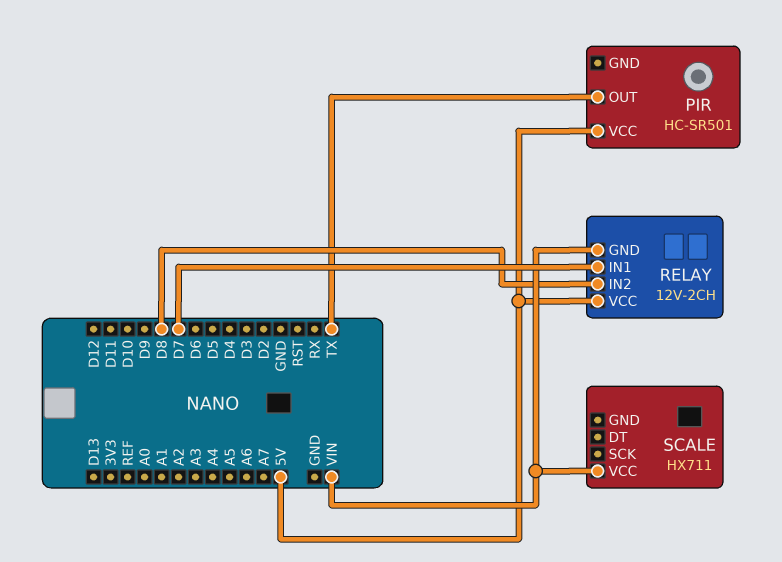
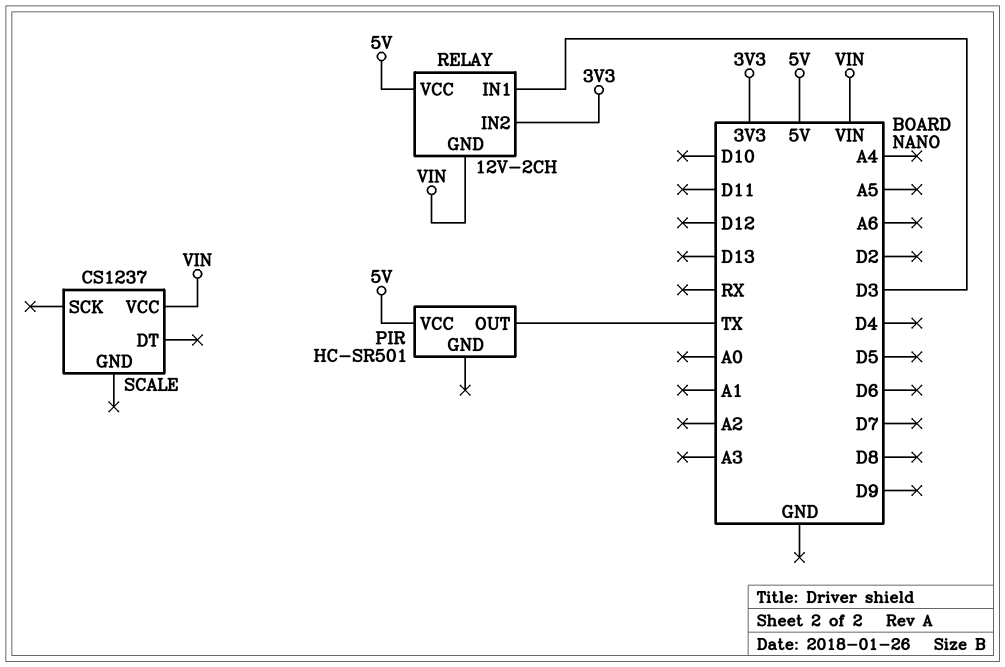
RELAY pin IN1: D7 -> D3
RELAY pin IN2: D8 -> 3V3
SCALE: HX711 -> CS1237

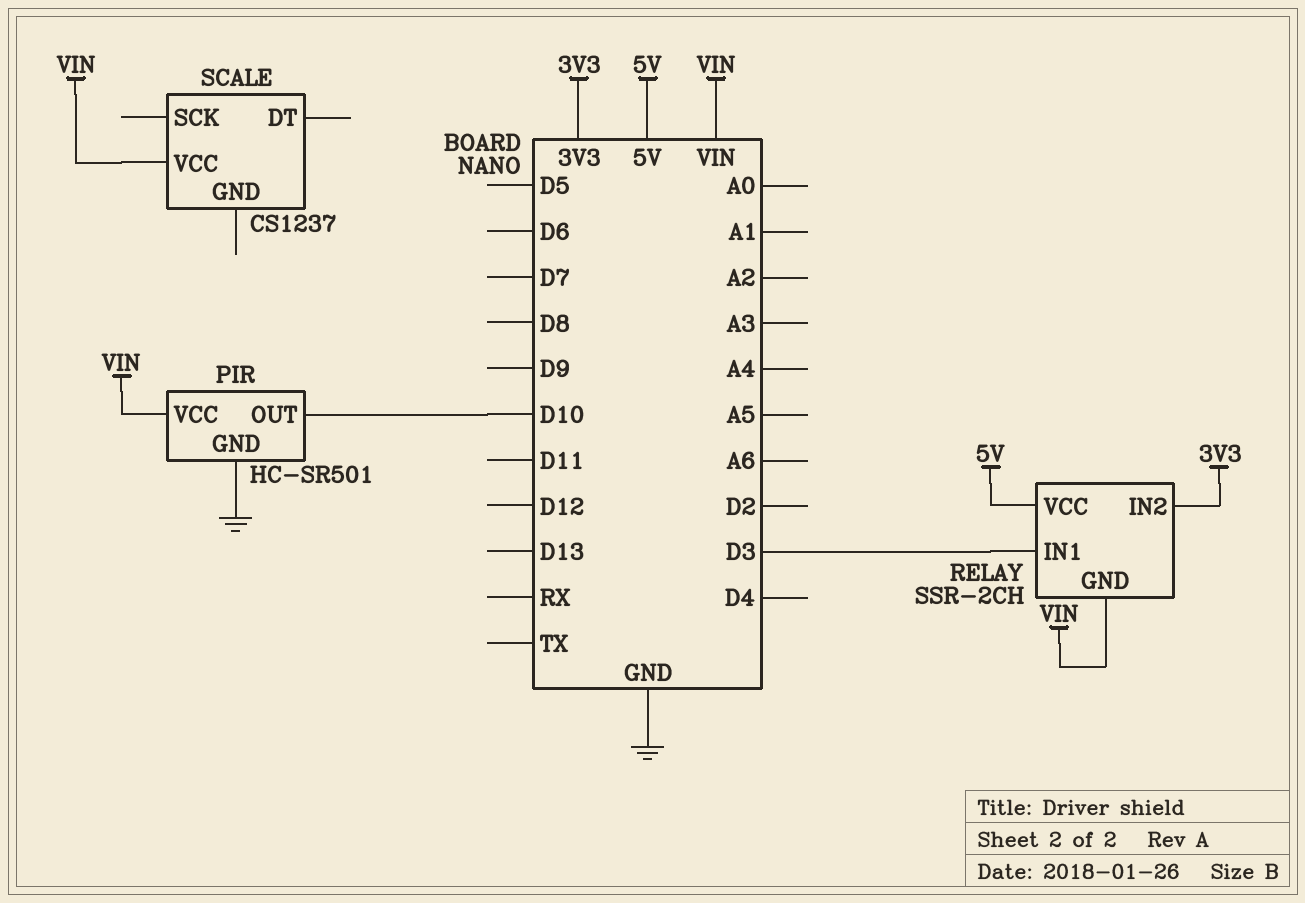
PIR pin GND: none -> GND
PIR pin OUT: TX -> D10
PIR pin VCC: 5V -> VIN
RELAY: 12V-2CH -> SSR-2CH

